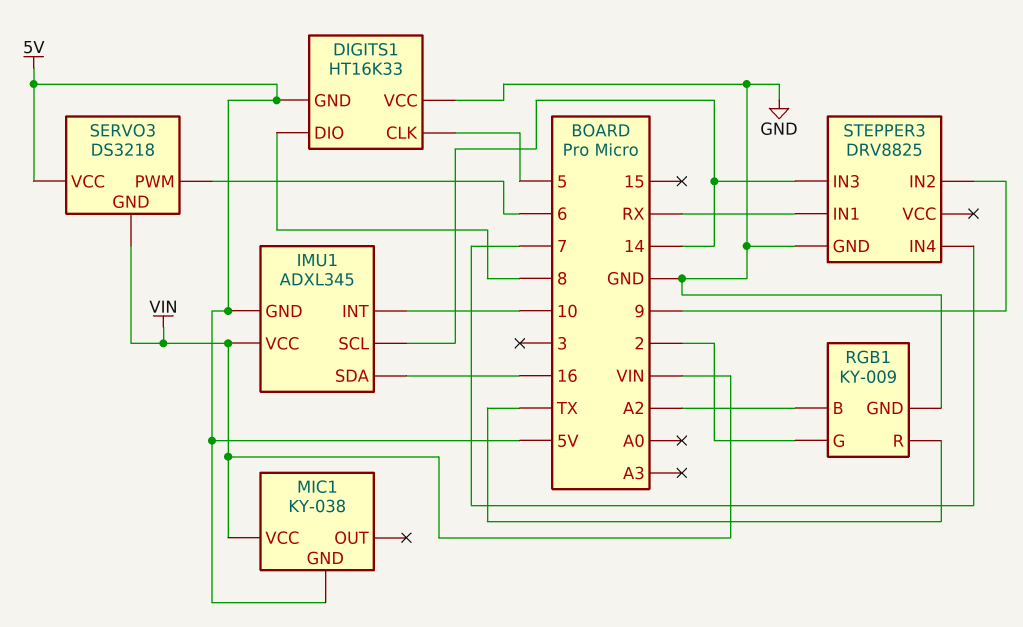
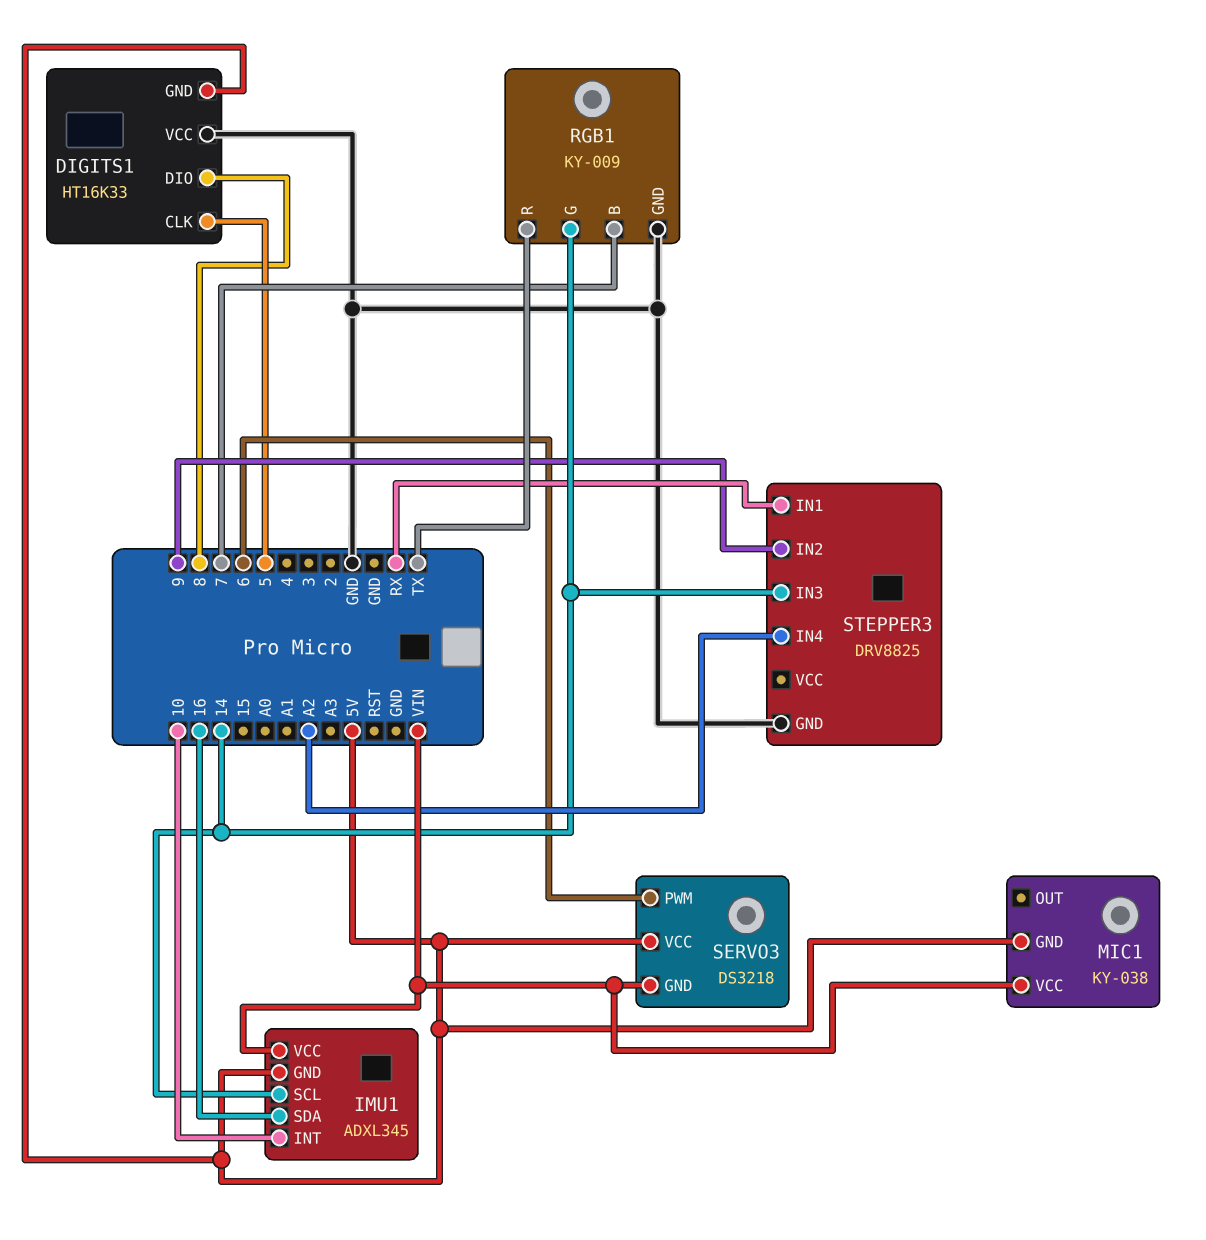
RGB1 pin B: A2 -> 7
RGB1 pin G: 2 -> 14
STEPPER3 pin IN4: 7 -> A2

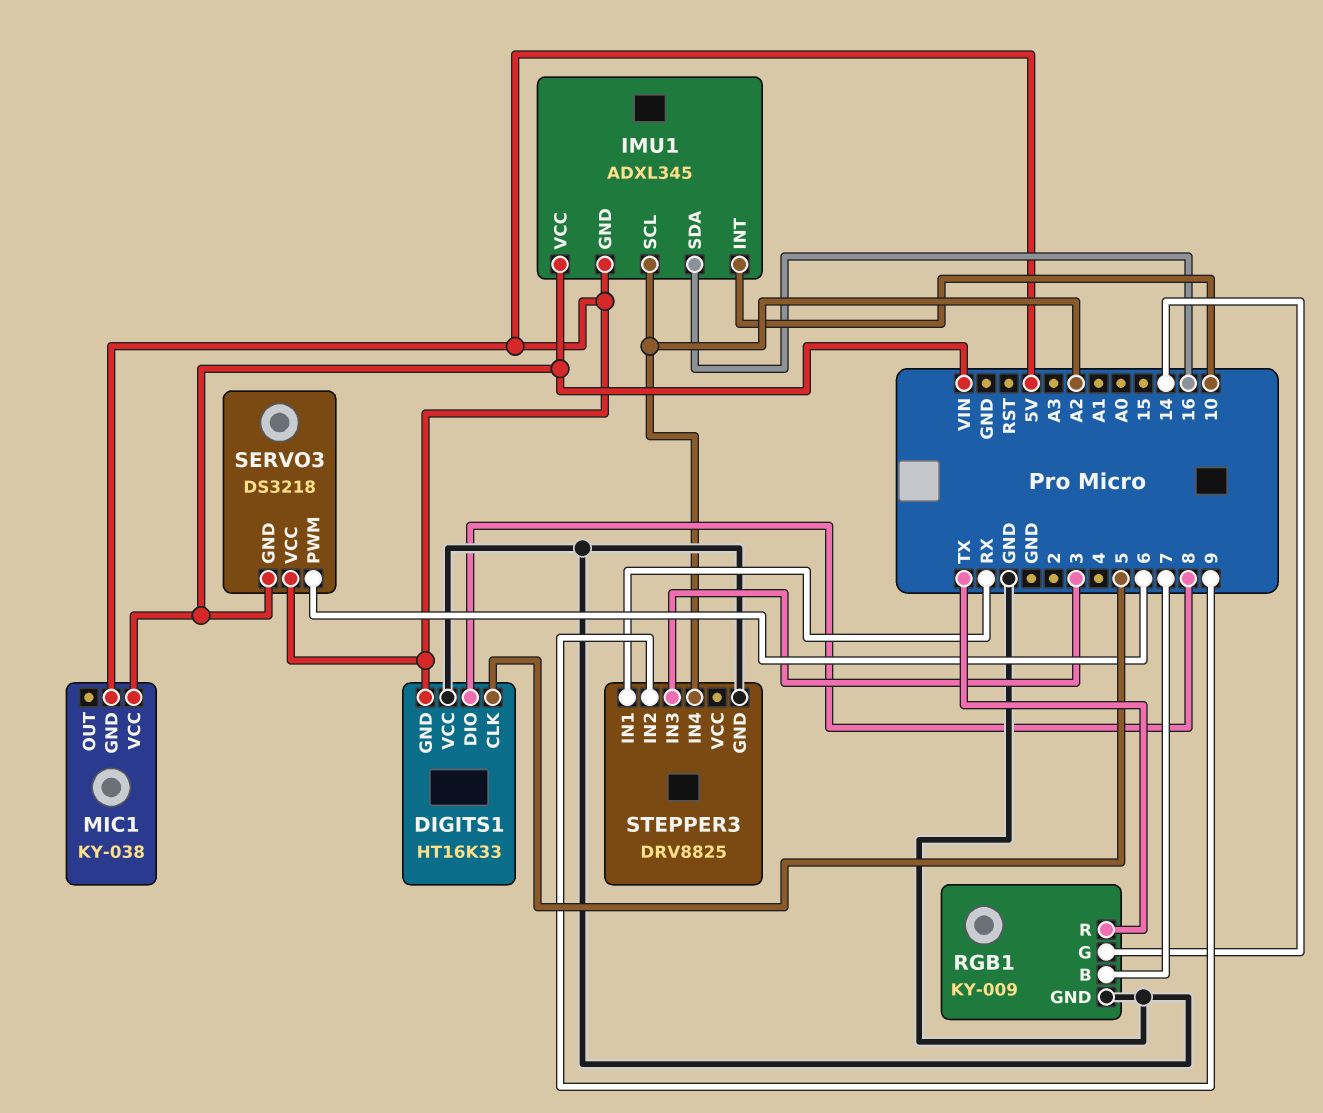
IMU1 pin SCL: 14 -> A2
STEPPER3 pin IN3: 14 -> 3

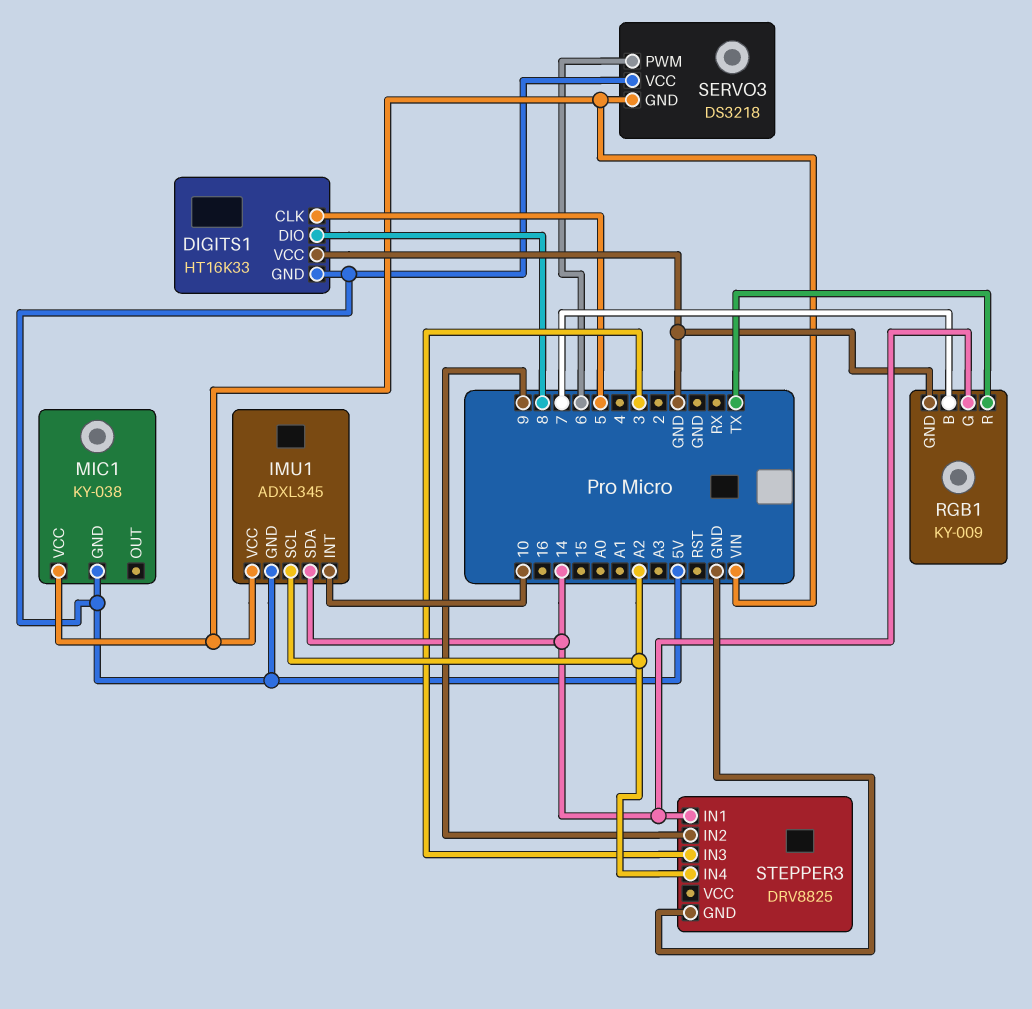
IMU1 pin SDA: 16 -> 14
STEPPER3 pin IN1: RX -> 14

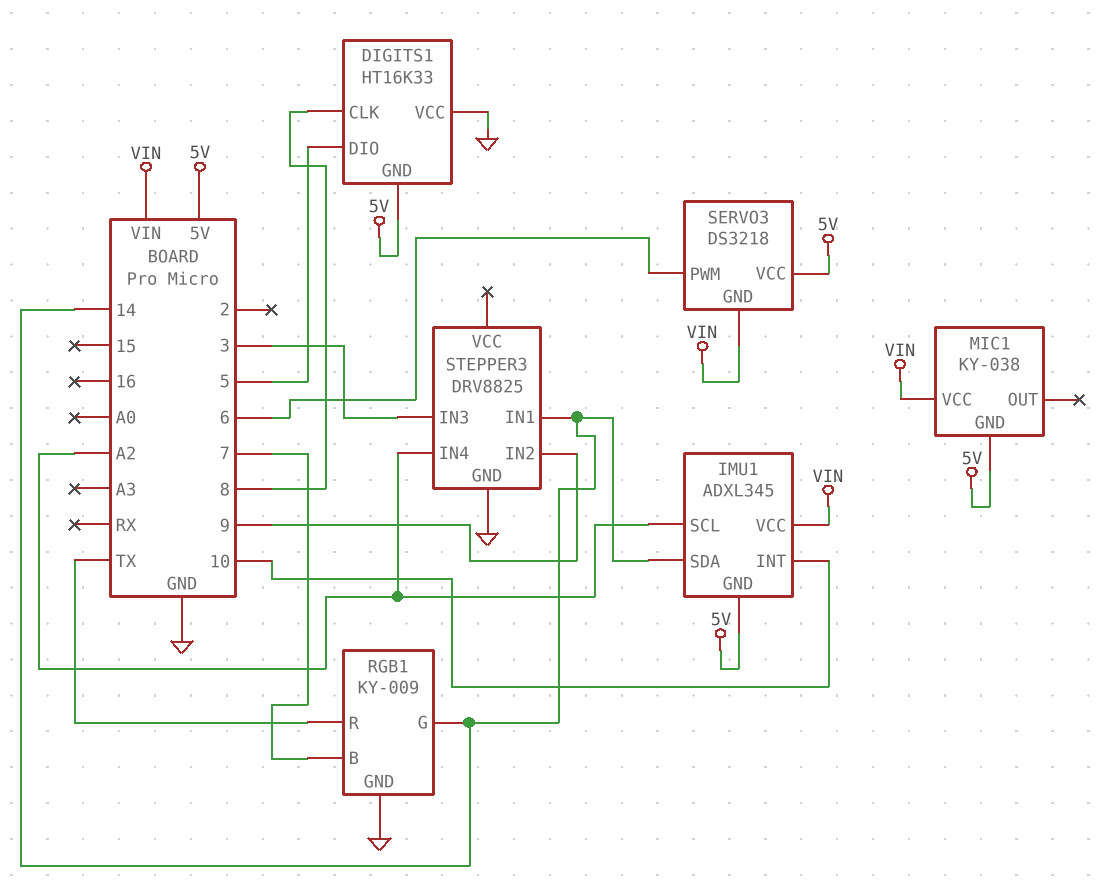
DIGITS1 pin CLK: 5 -> 8
DIGITS1 pin DIO: 8 -> 5

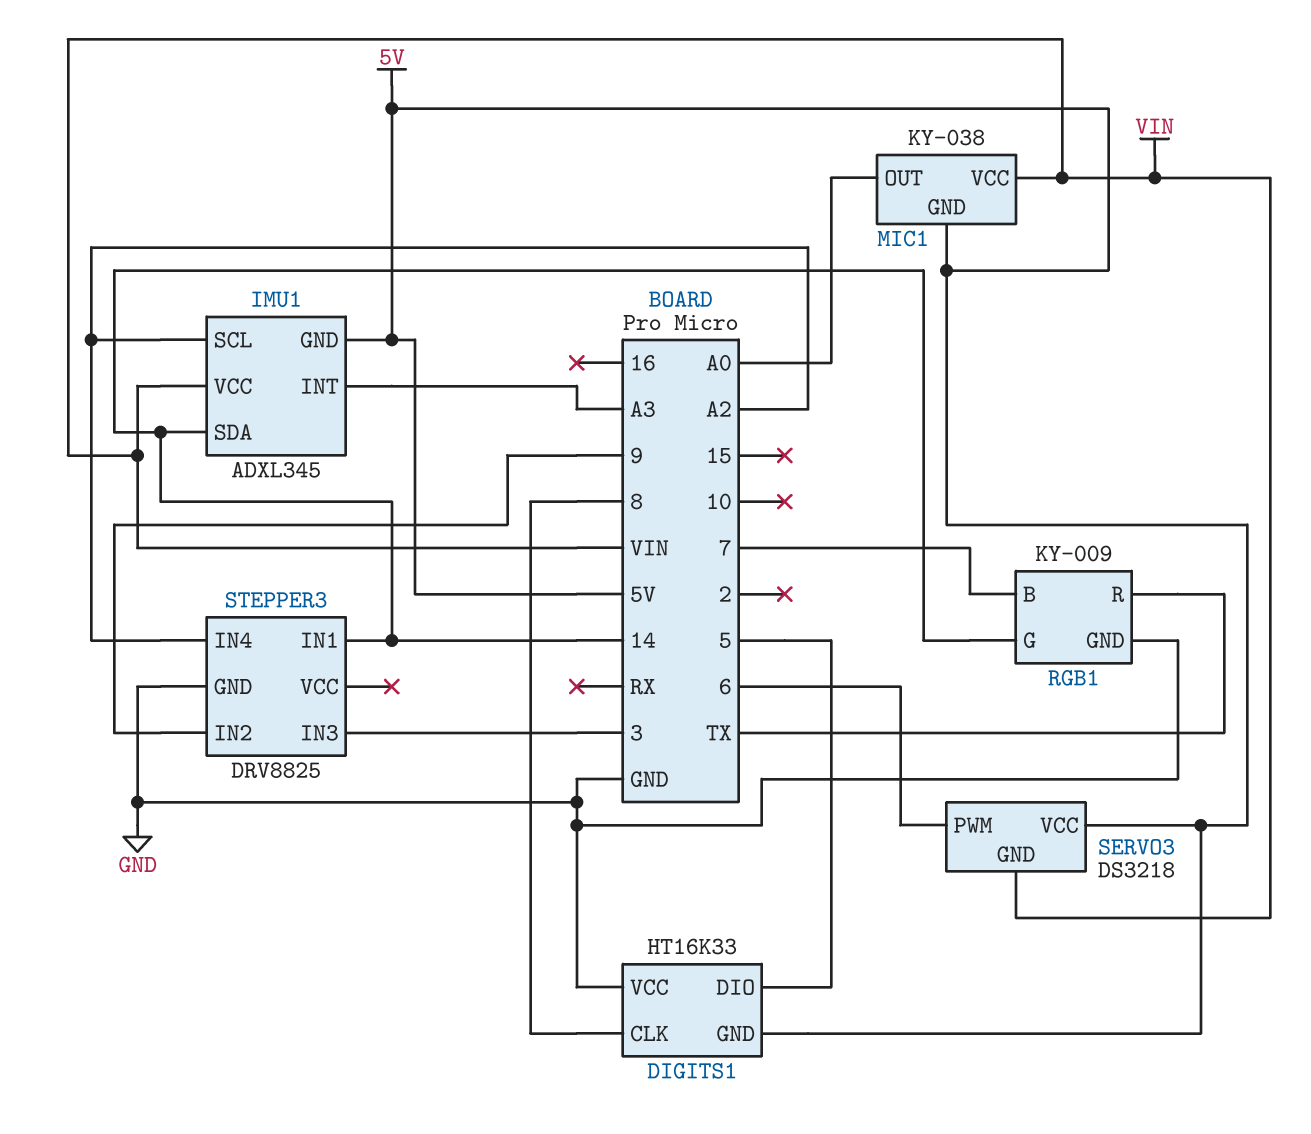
IMU1 pin INT: 10 -> A3
MIC1 pin OUT: none -> A0

